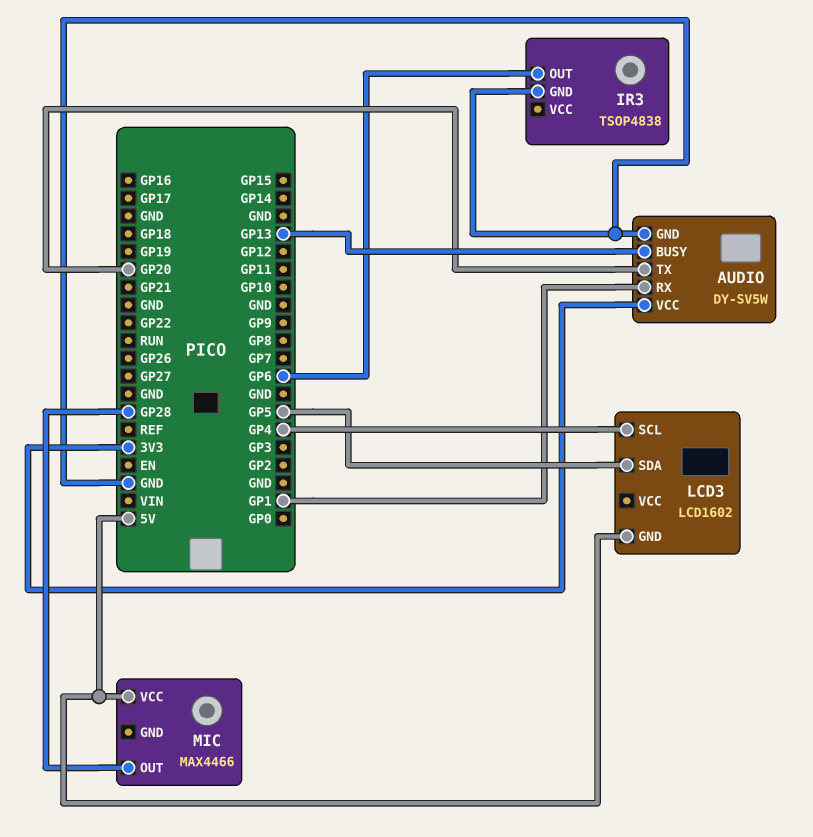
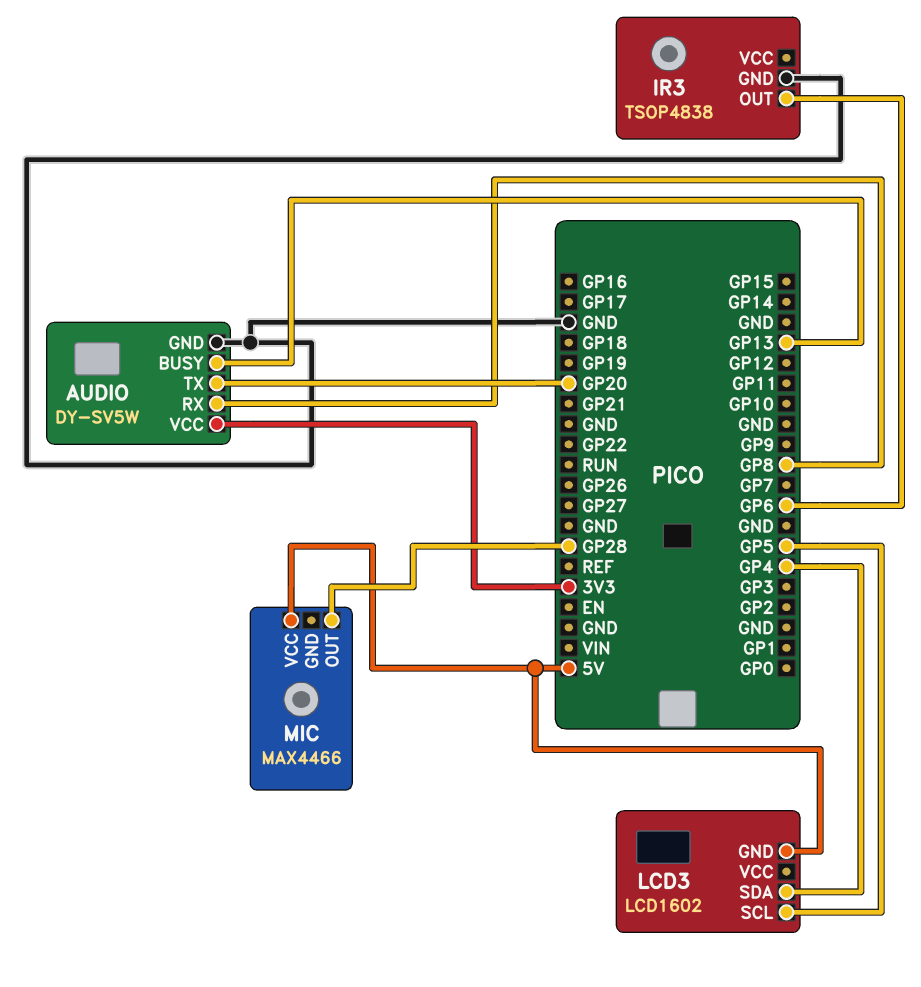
AUDIO pin RX: GP1 -> GP8
LCD3 pin SCL: GP4 -> GP5
LCD3 pin SDA: GP5 -> GP4

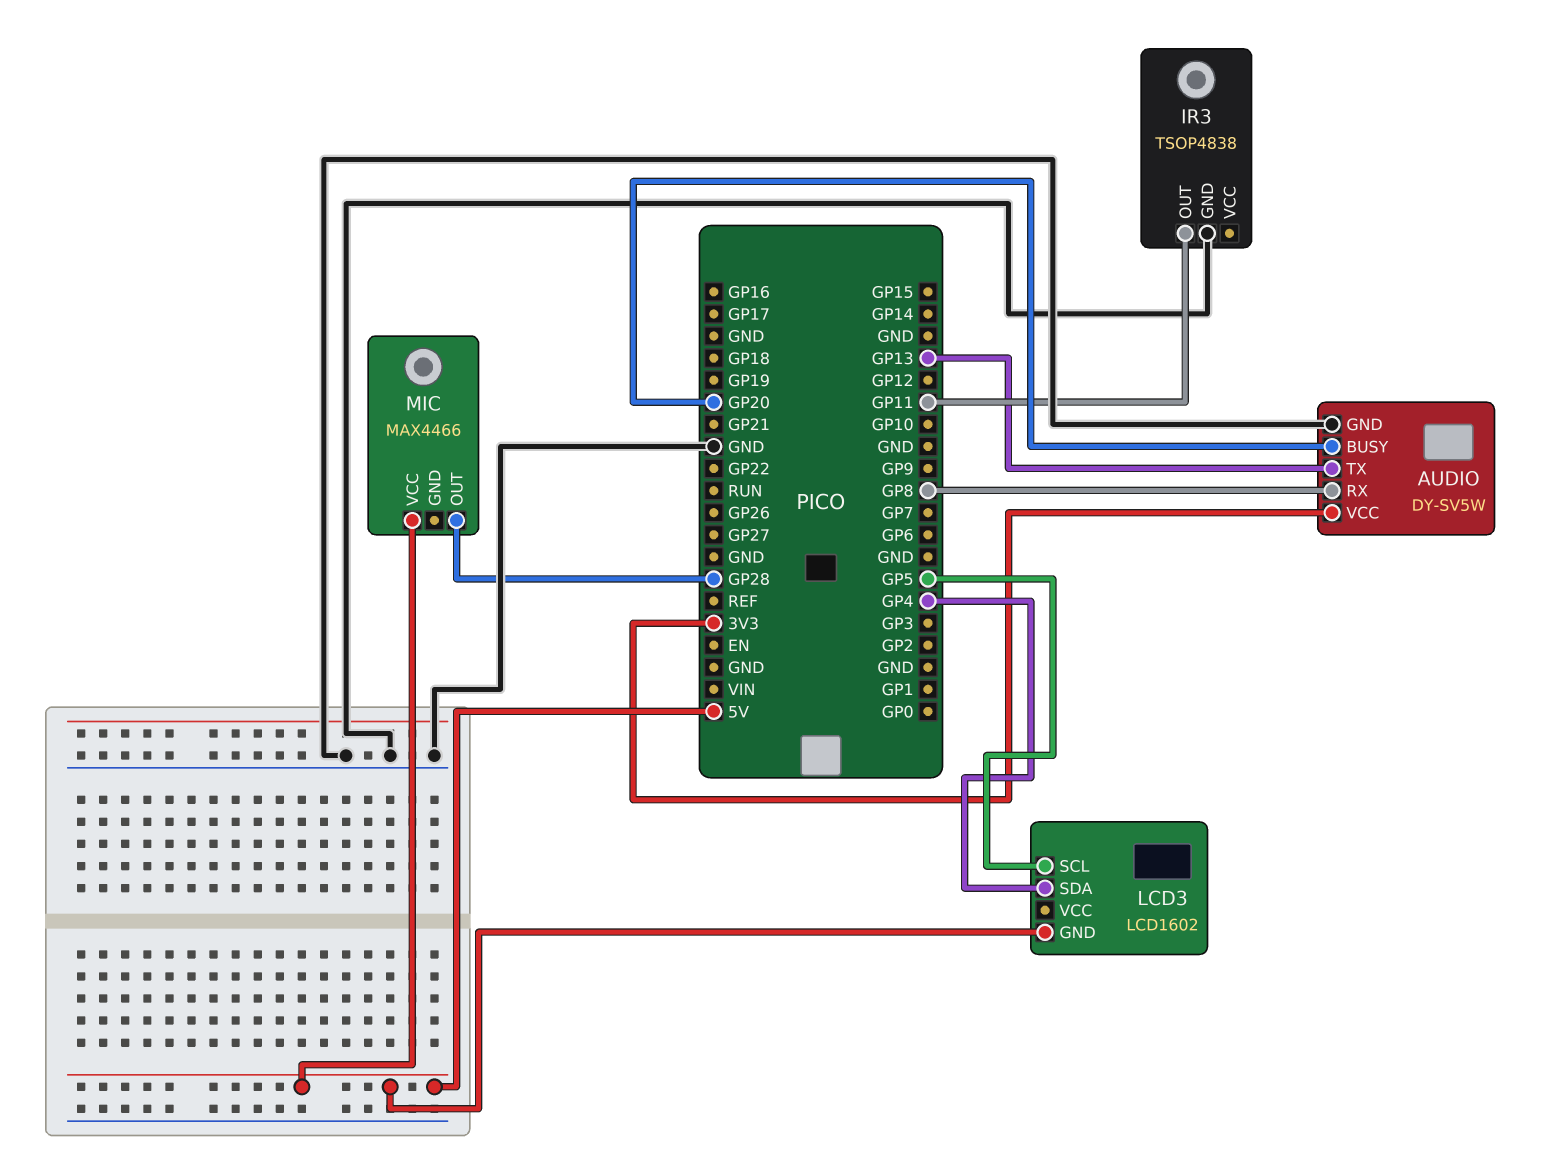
AUDIO pin BUSY: GP13 -> GP20
AUDIO pin TX: GP20 -> GP13
IR3 pin OUT: GP6 -> GP11

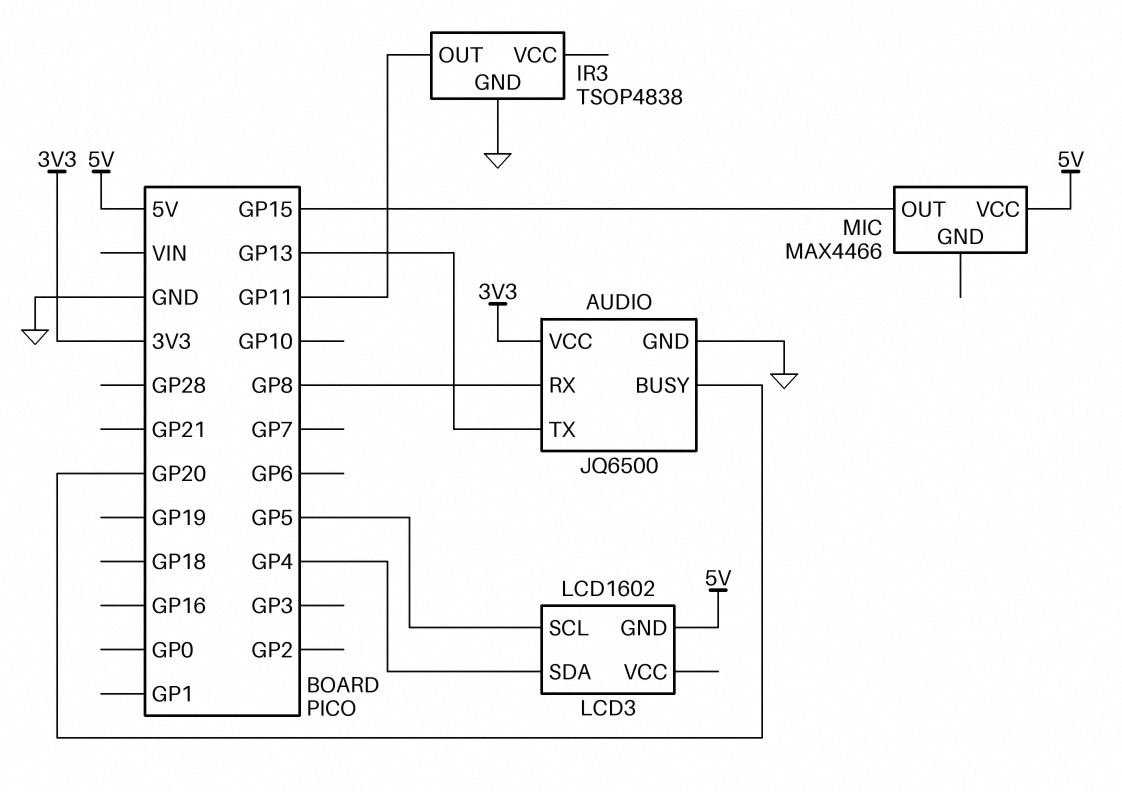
AUDIO: DY-SV5W -> JQ6500
MIC pin OUT: GP28 -> GP15

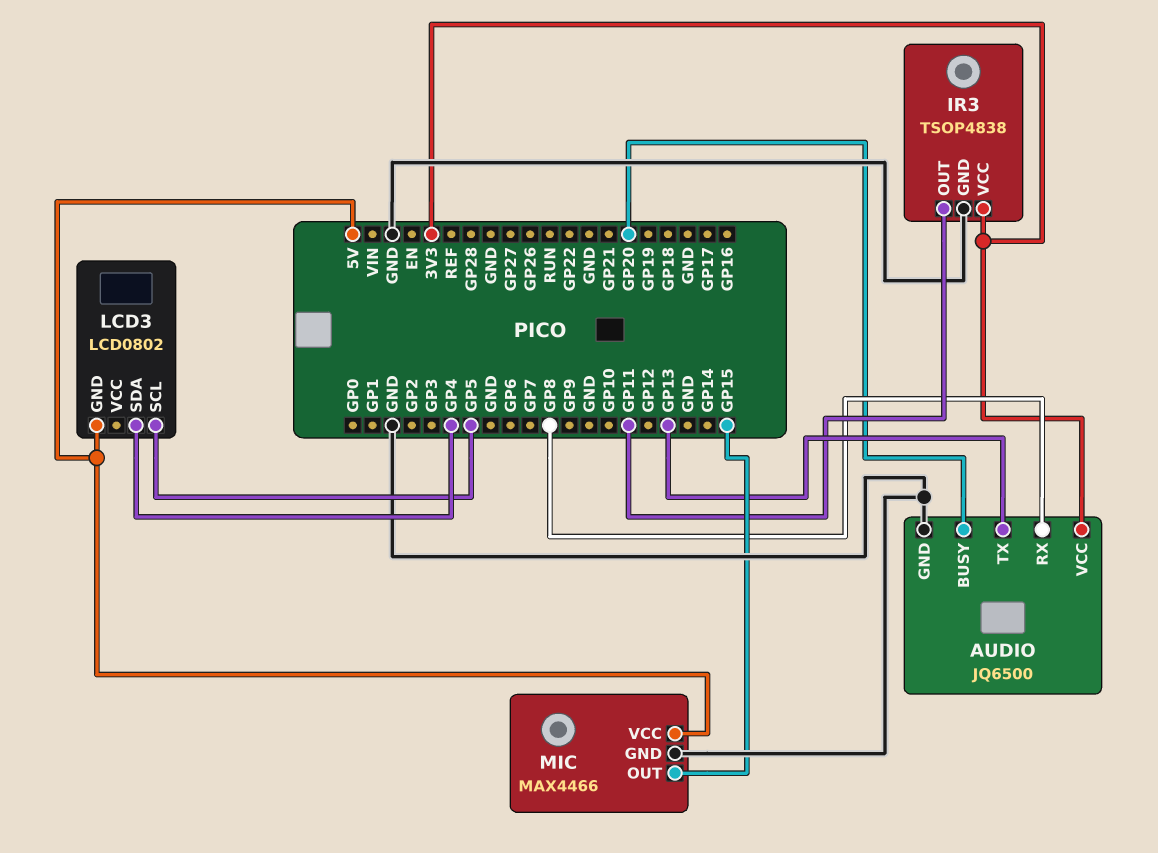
IR3 pin VCC: none -> 3V3
LCD3: LCD1602 -> LCD0802
MIC pin GND: none -> GND

